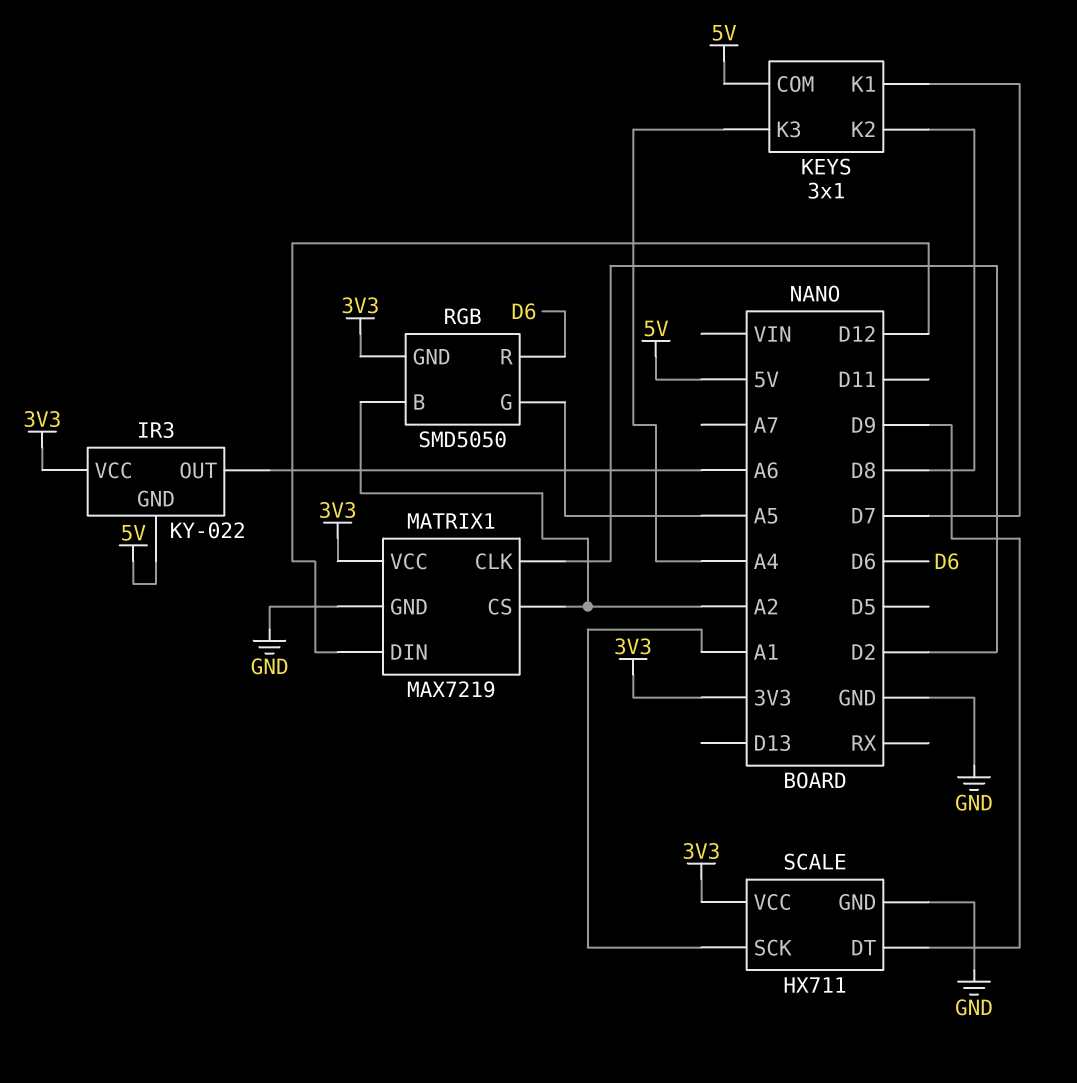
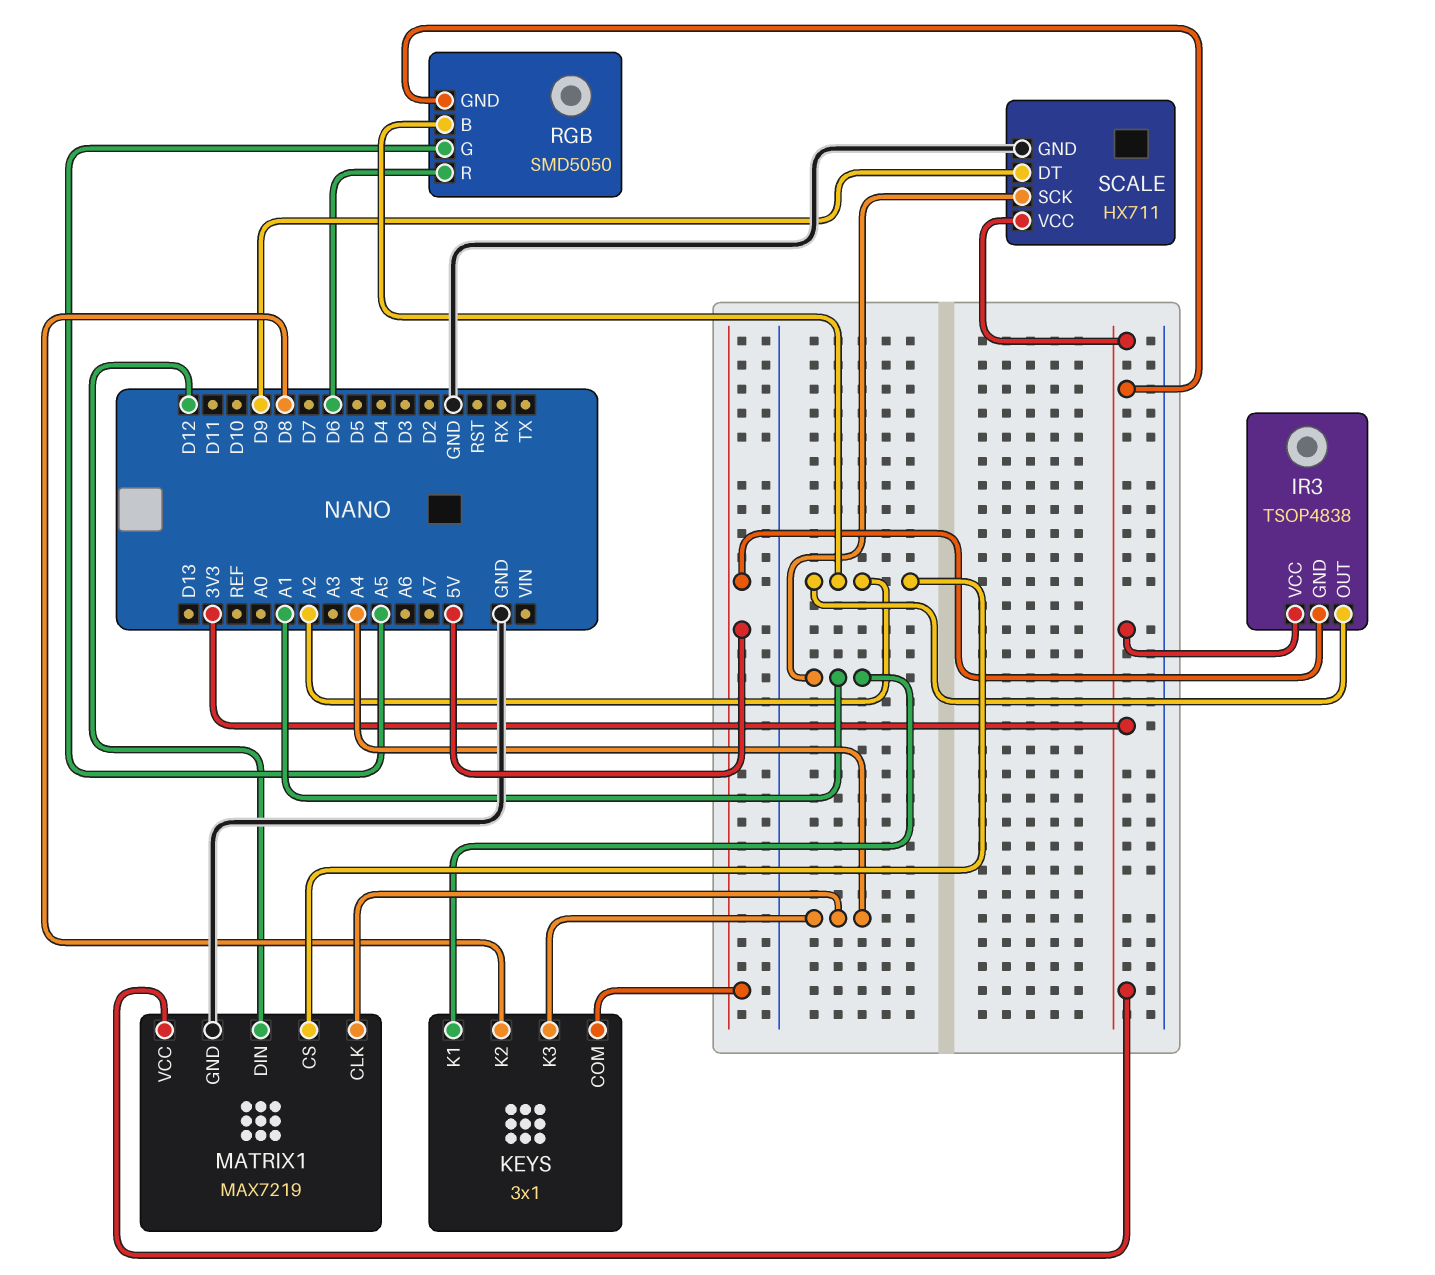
IR3: KY-022 -> TSOP4838
IR3 pin OUT: A6 -> A2
KEYS pin K1: D7 -> A1
MATRIX1 pin CLK: D2 -> A4

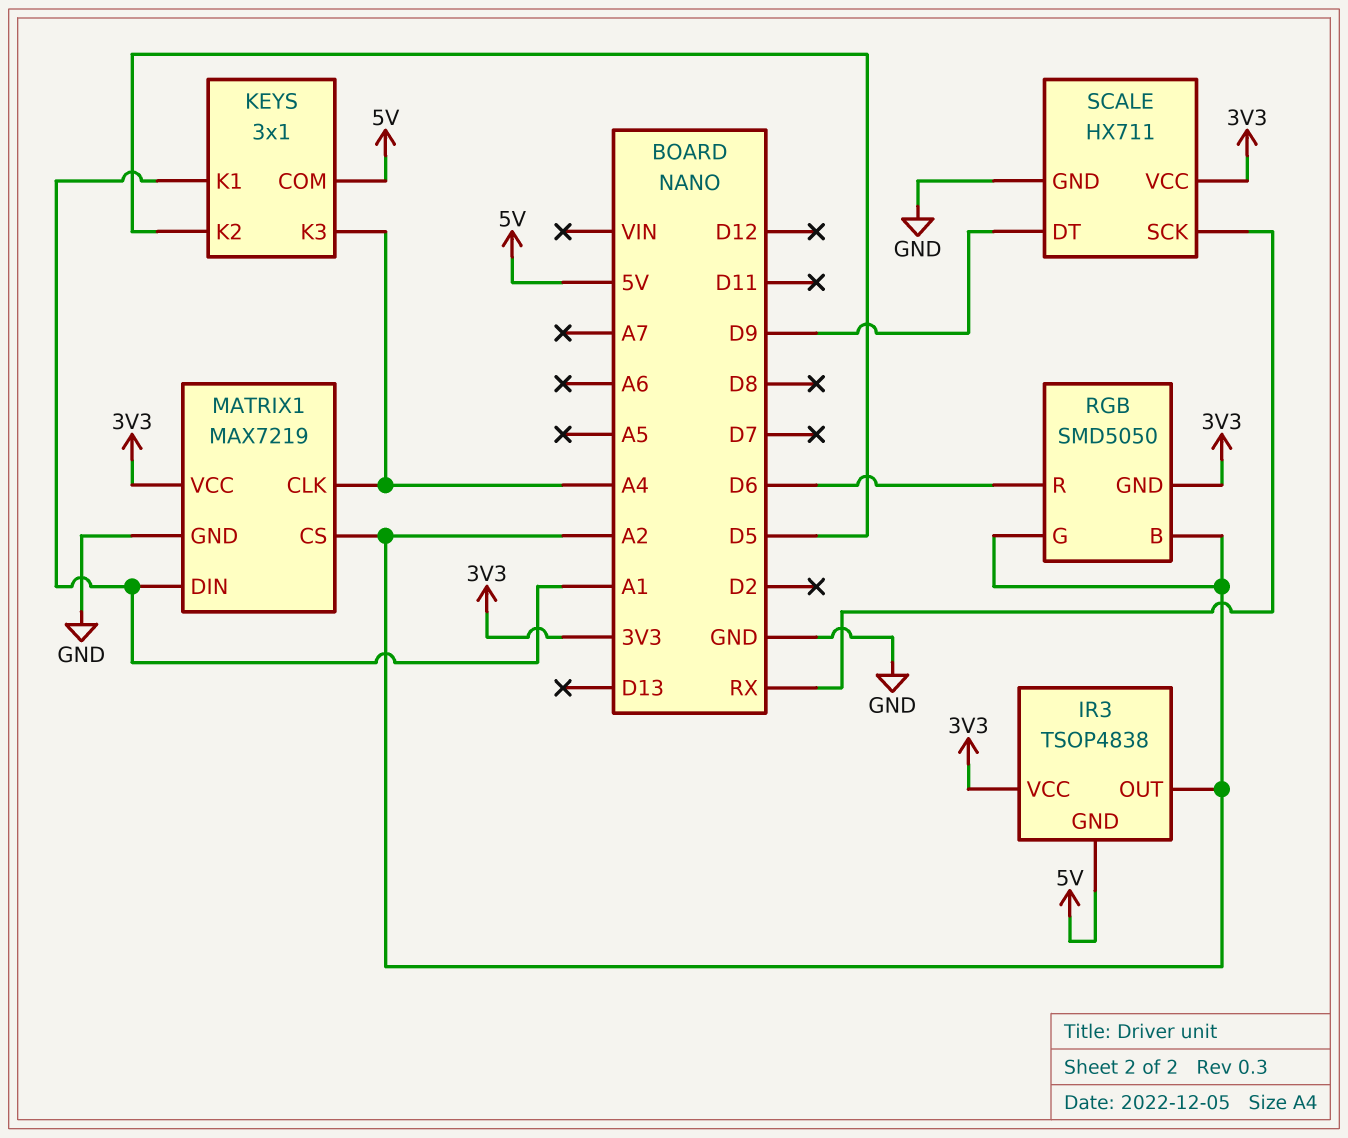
KEYS pin K2: D8 -> D5
MATRIX1 pin DIN: D12 -> A1
RGB pin G: A5 -> A2
SCALE pin SCK: A1 -> RX

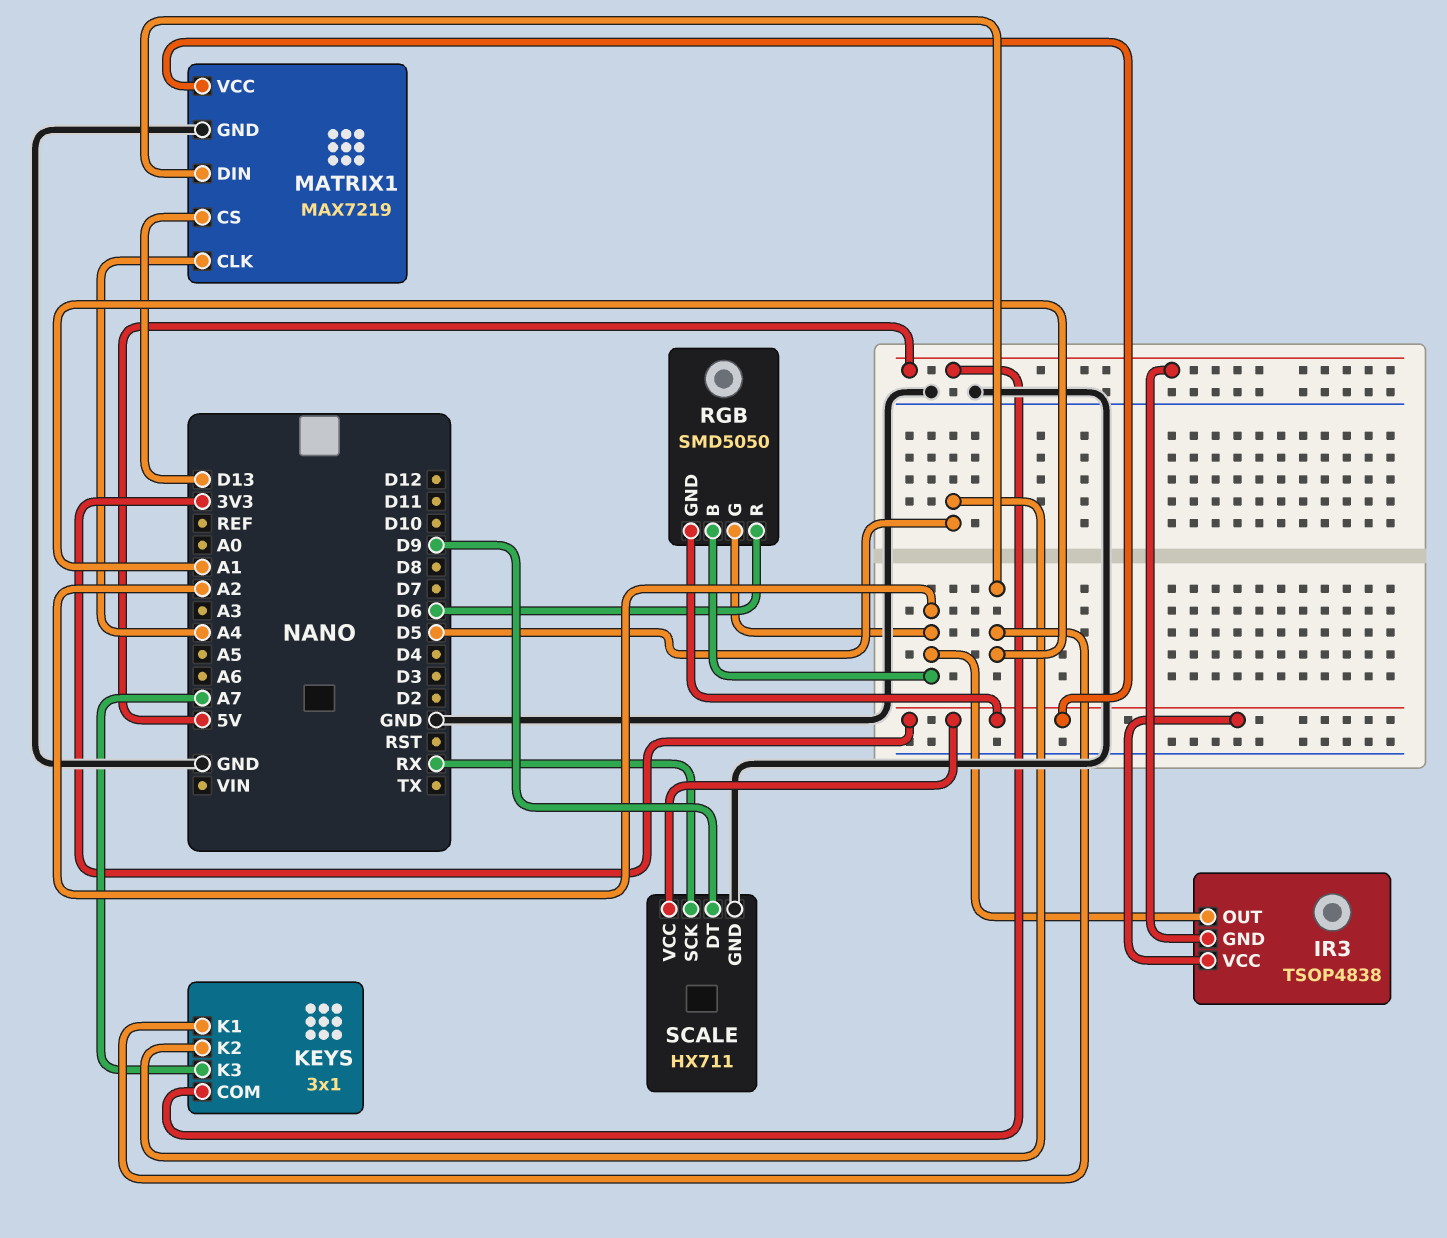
KEYS pin K3: A4 -> A7
MATRIX1 pin CS: A2 -> D13

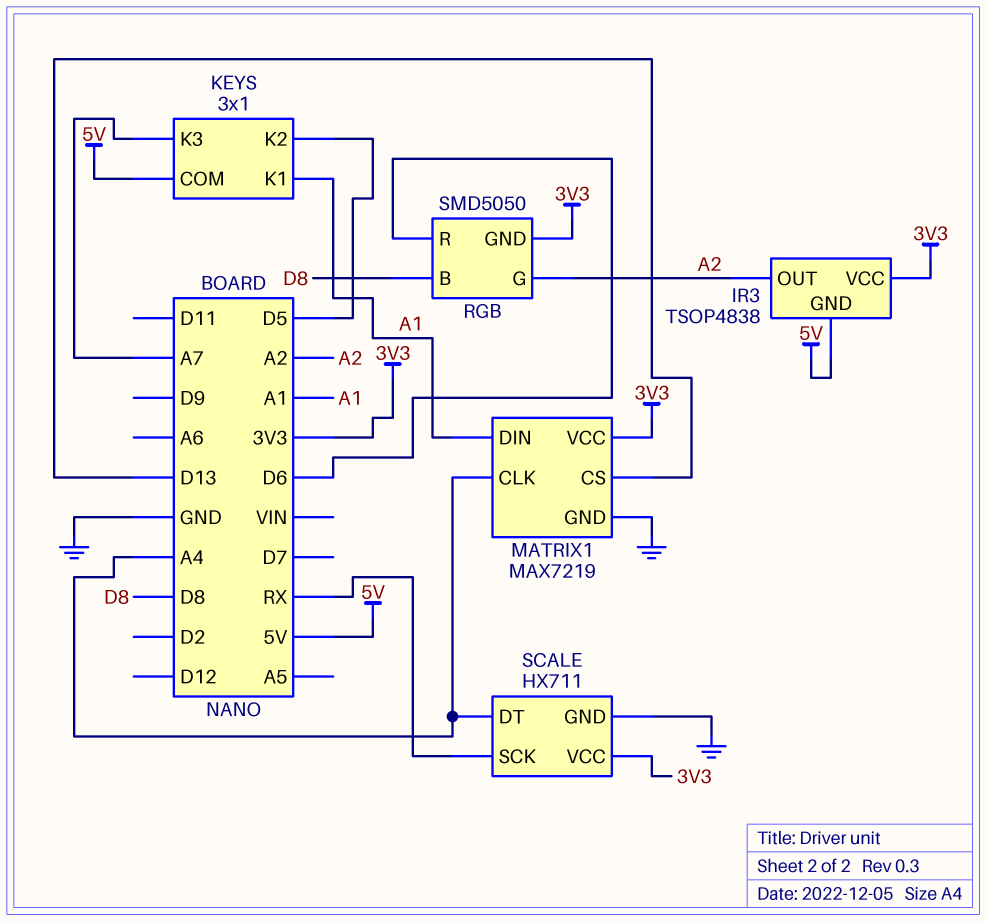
RGB pin B: A2 -> D8
SCALE pin DT: D9 -> A4

